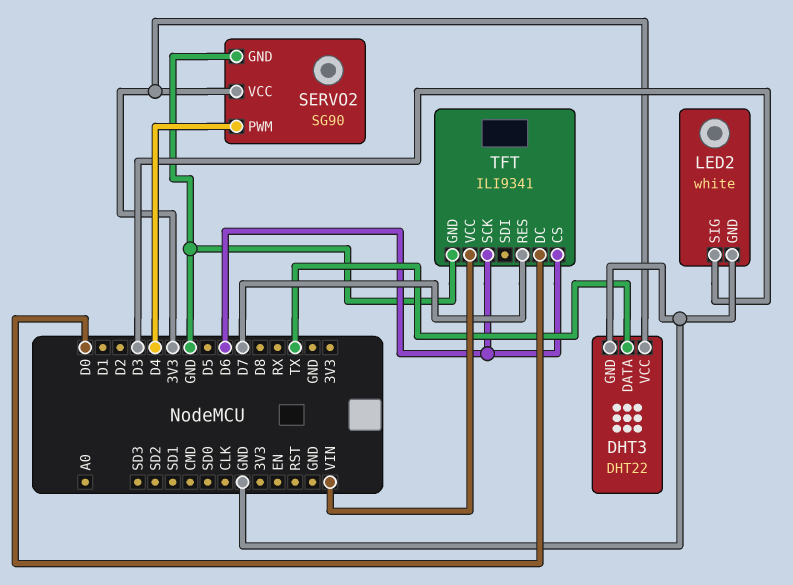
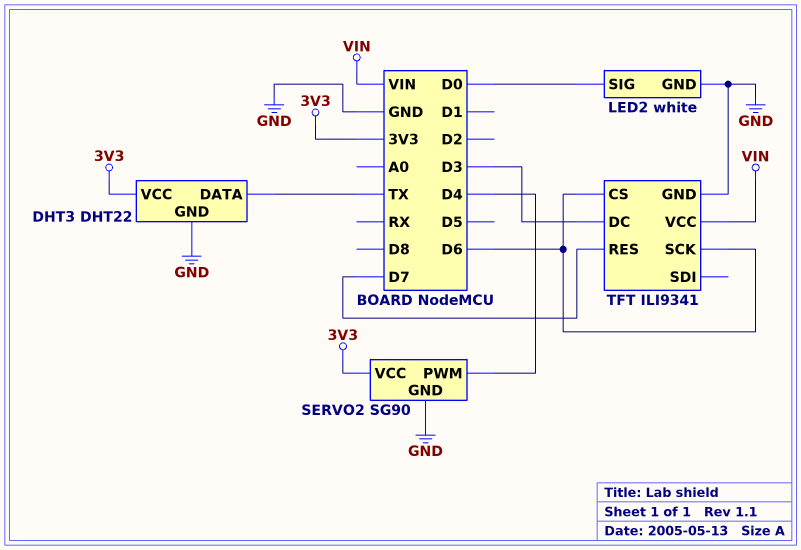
LED2 pin SIG: D3 -> D0
TFT pin DC: D0 -> D3

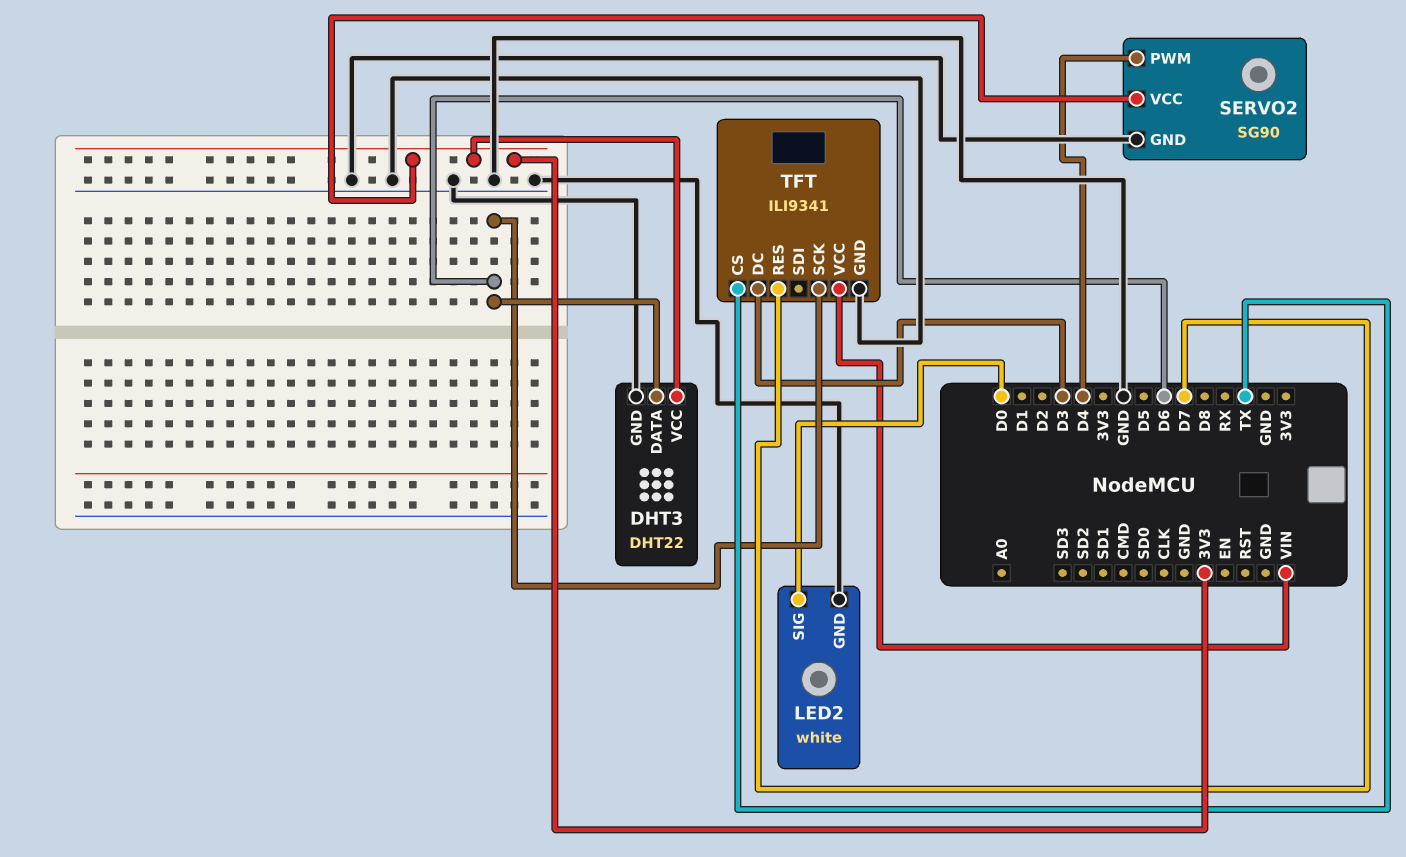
DHT3 pin DATA: TX -> D6
TFT pin CS: D6 -> TX

